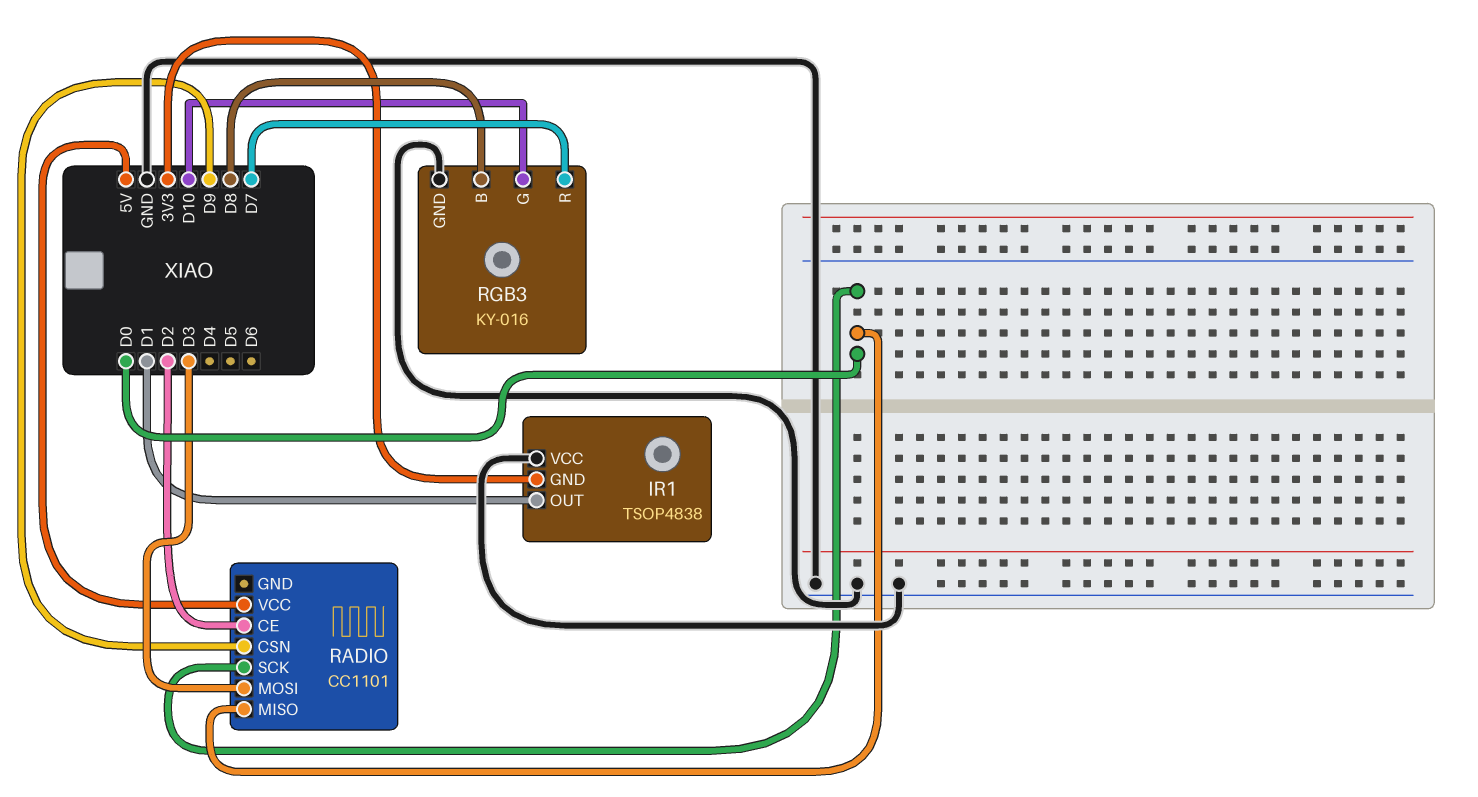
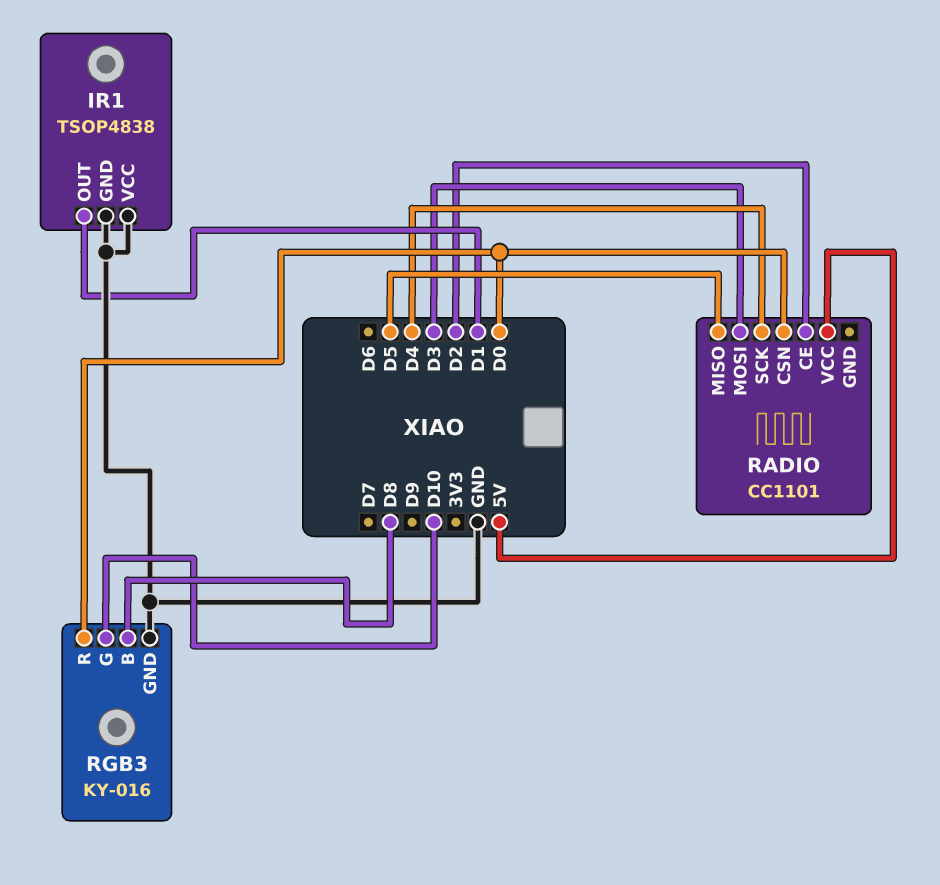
IR1 pin GND: 3V3 -> GND
RADIO pin CSN: D9 -> D0
RADIO pin MISO: D0 -> D5
RADIO pin SCK: D0 -> D4
RGB3 pin R: D7 -> D0

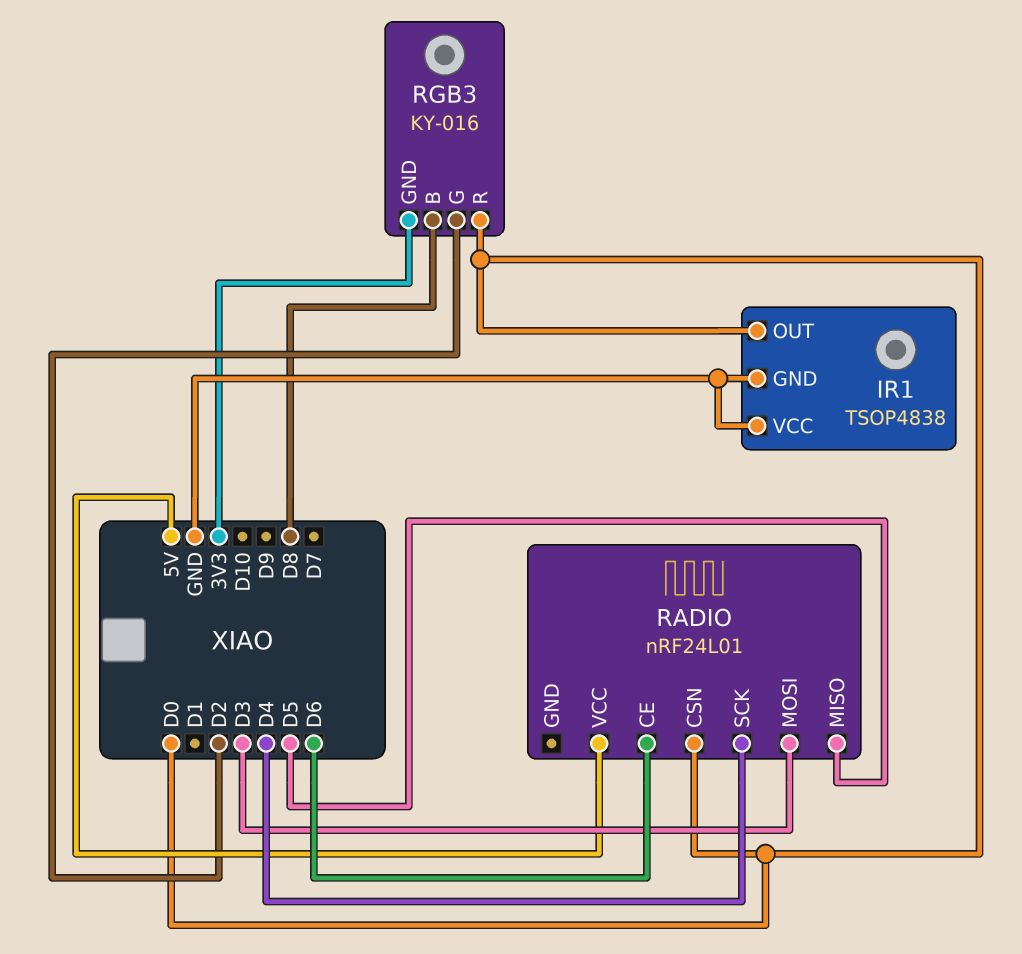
IR1 pin OUT: D1 -> D0
RADIO: CC1101 -> nRF24L01
RADIO pin CE: D2 -> D6
RGB3 pin G: D10 -> D2
RGB3 pin GND: GND -> 3V3

